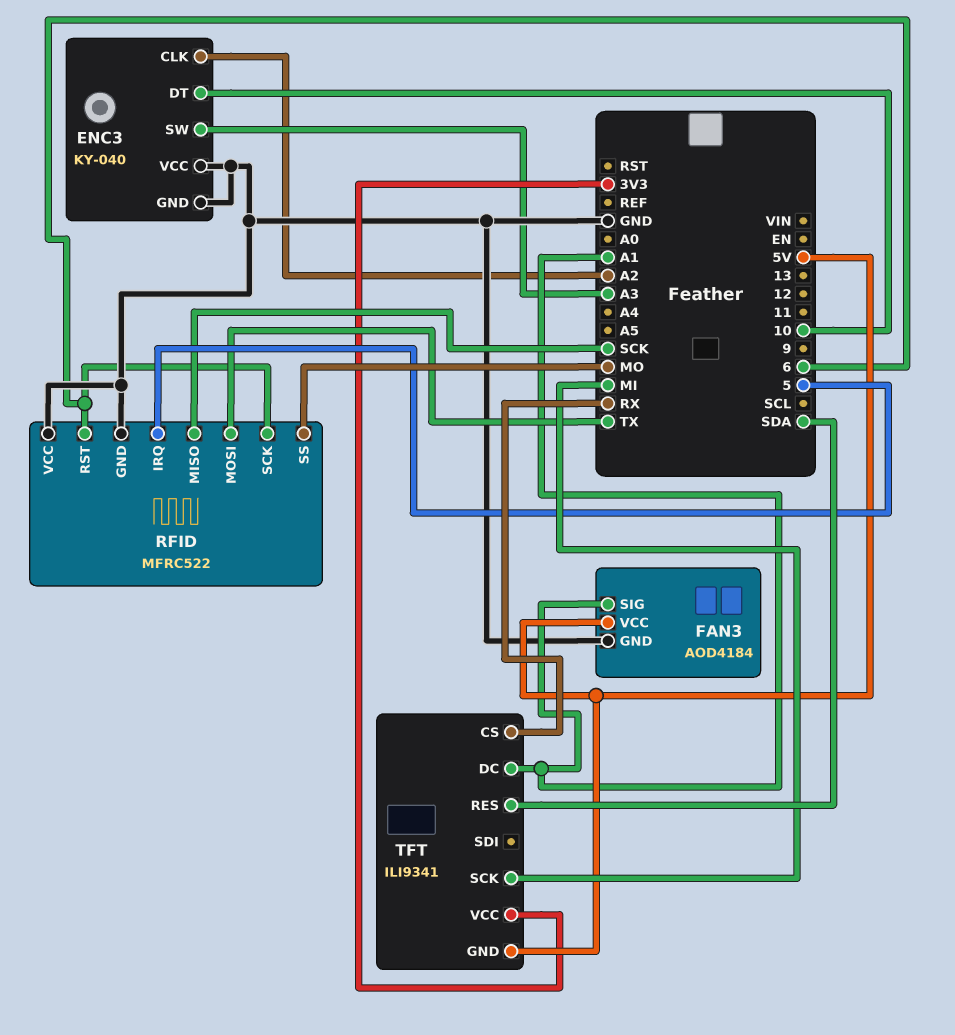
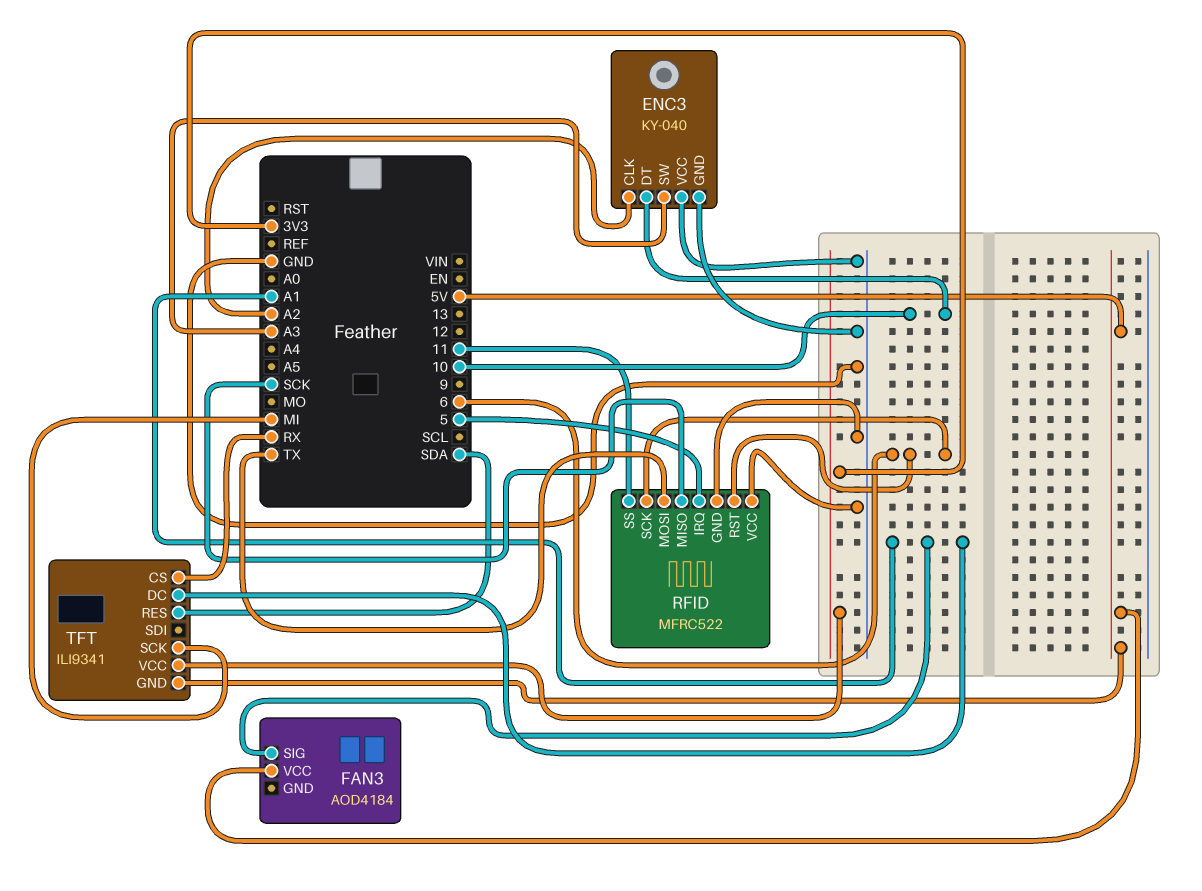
FAN3 pin GND: GND -> none
RFID pin SS: MO -> 11

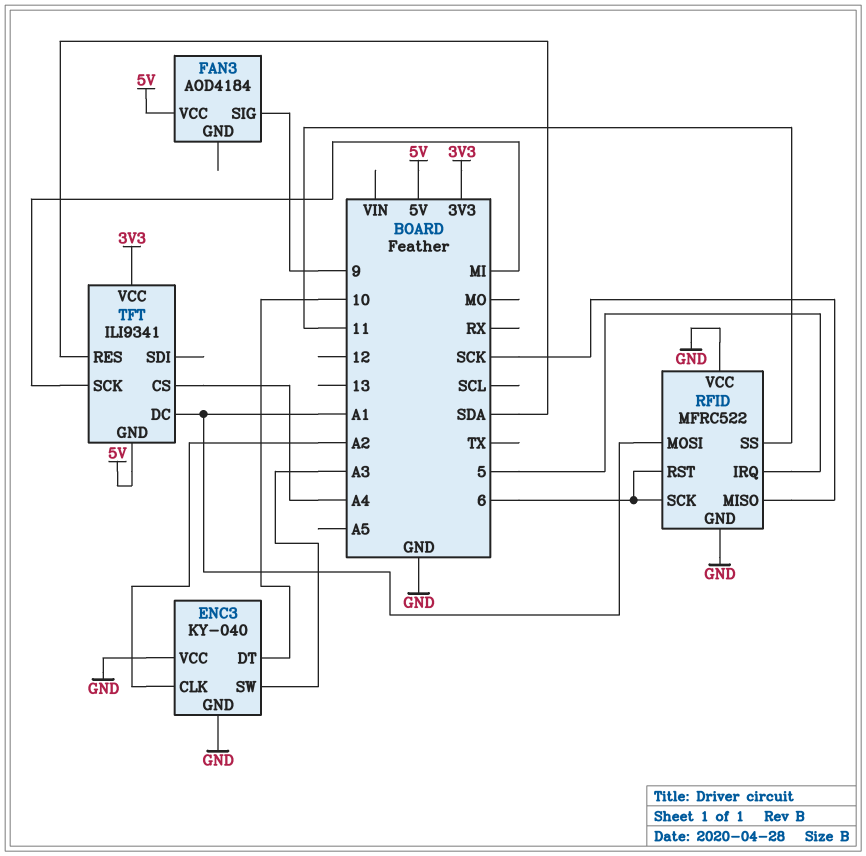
FAN3 pin SIG: A1 -> 9
RFID pin MOSI: TX -> A1
TFT pin CS: RX -> A4

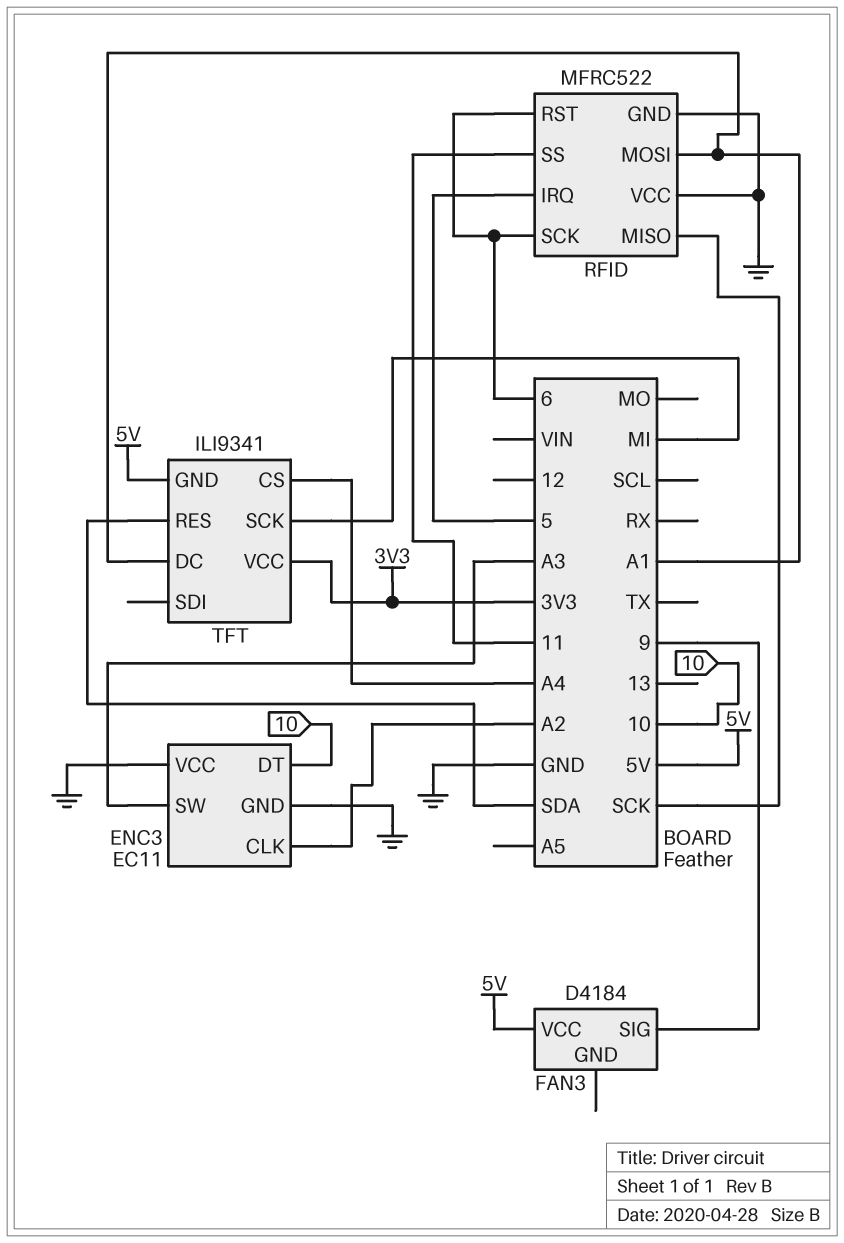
ENC3: KY-040 -> EC11
FAN3: AOD4184 -> D4184

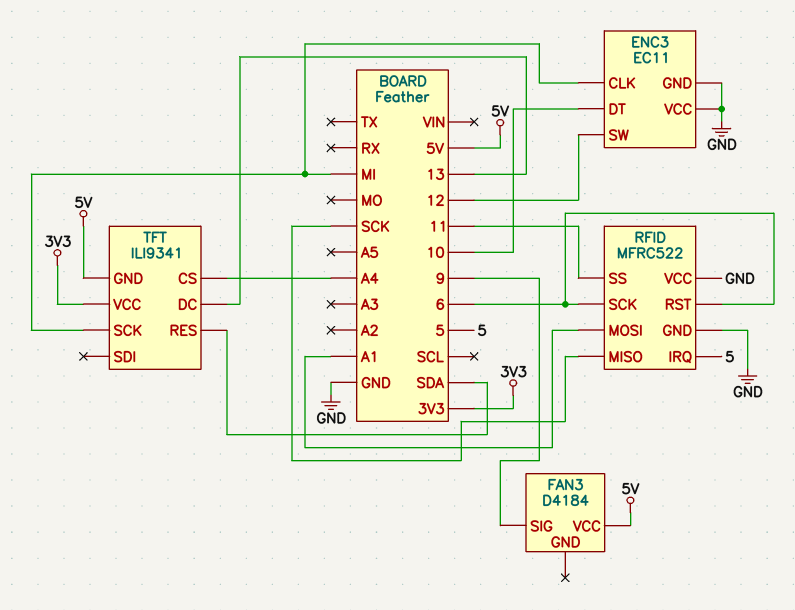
ENC3 pin CLK: A2 -> MI
ENC3 pin SW: A3 -> 12
TFT pin DC: A1 -> 13

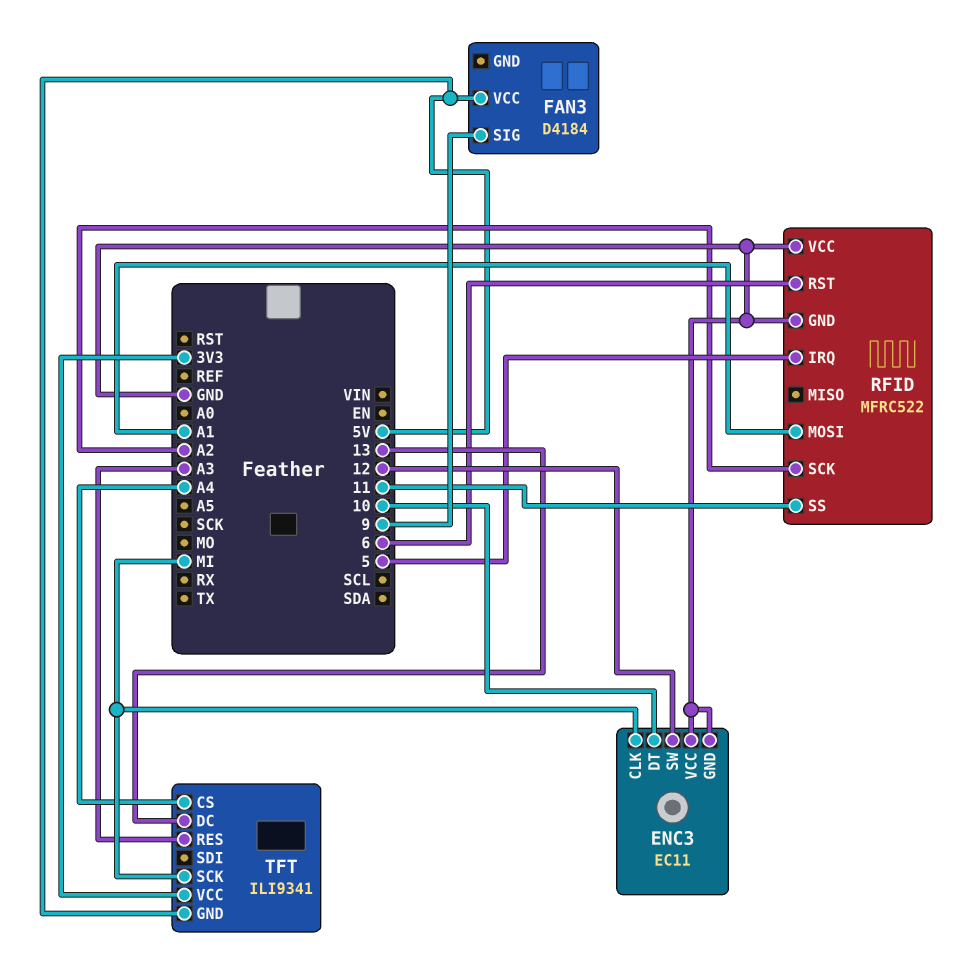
RFID pin MISO: SCK -> none
RFID pin SCK: 6 -> A2
TFT pin RES: SDA -> A3

